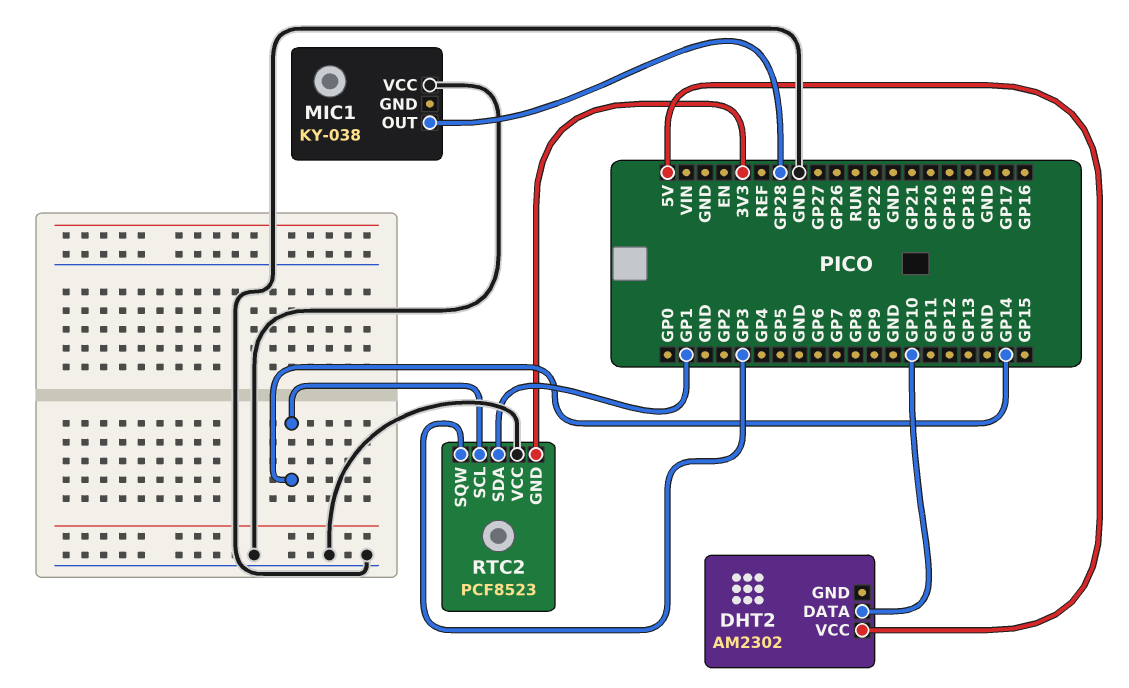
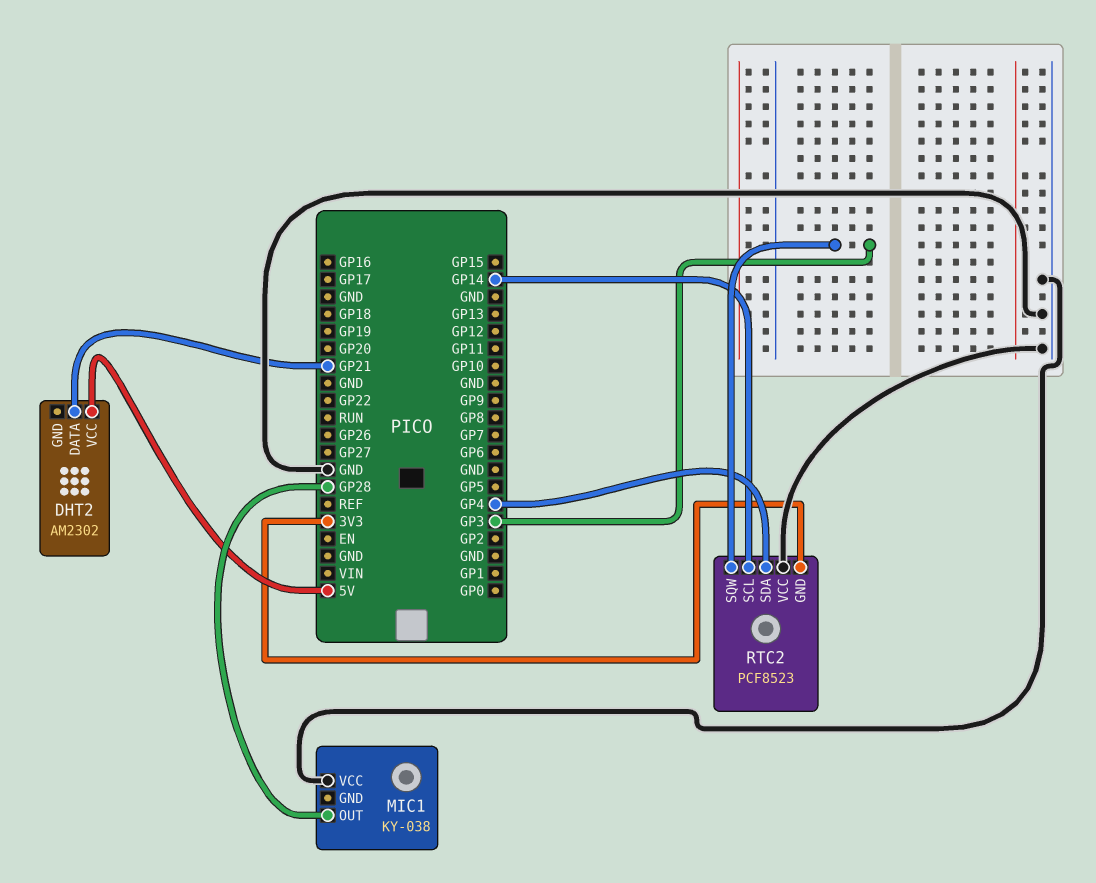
DHT2 pin DATA: GP10 -> GP21
RTC2 pin SDA: GP1 -> GP4

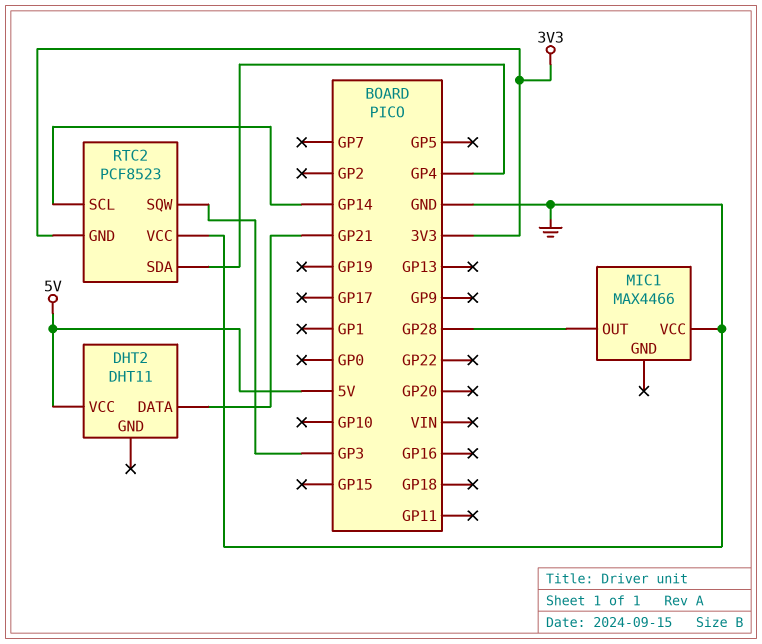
DHT2: AM2302 -> DHT11
MIC1: KY-038 -> MAX4466

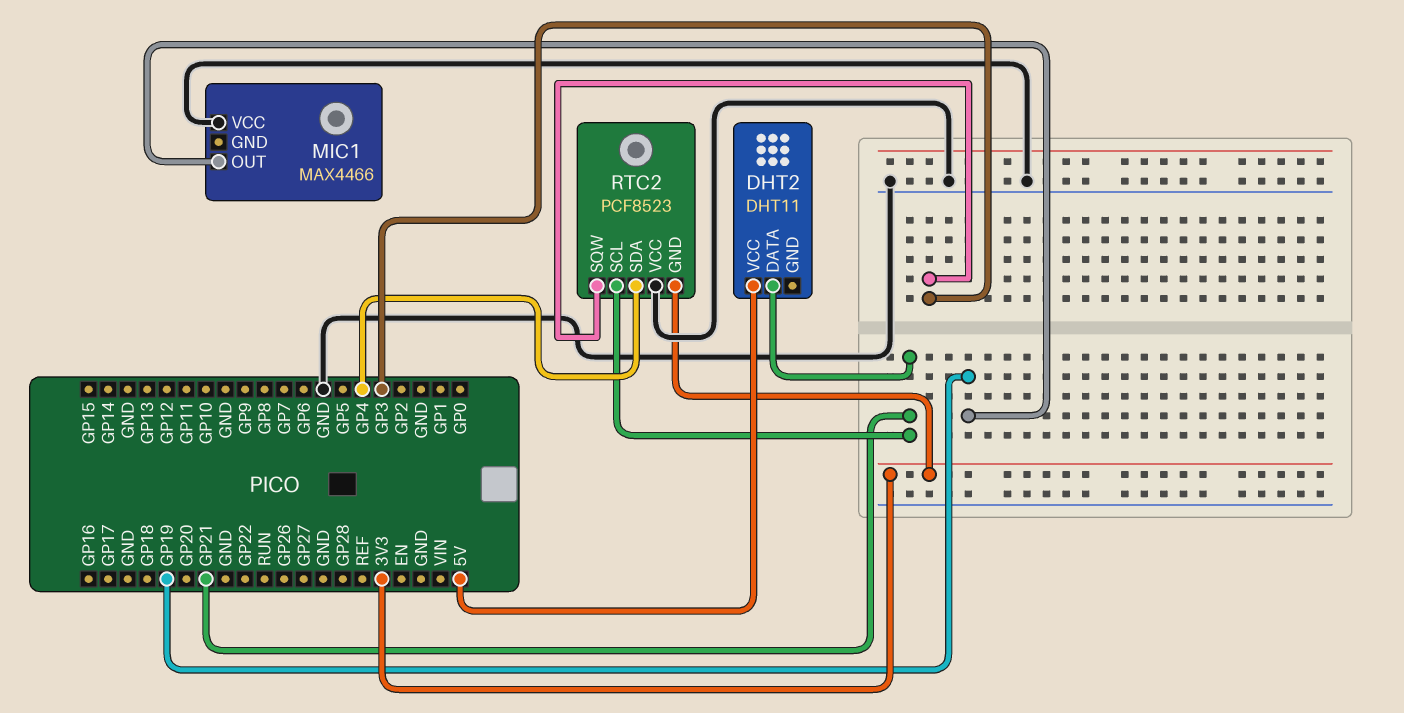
MIC1 pin OUT: GP28 -> GP19
RTC2 pin SCL: GP14 -> GP21

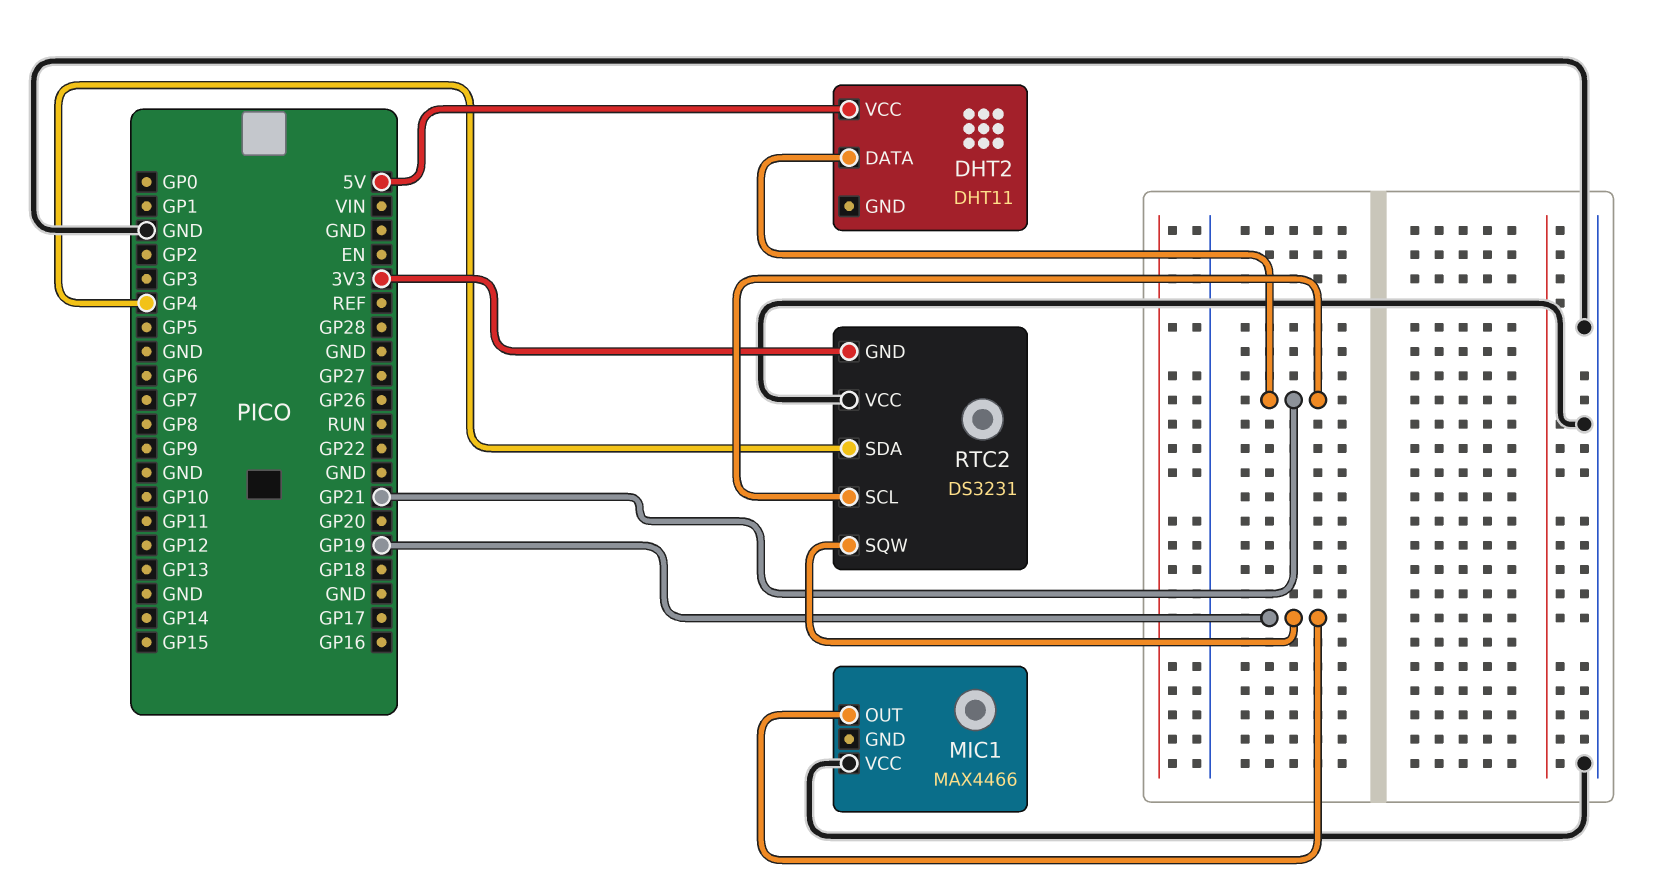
RTC2: PCF8523 -> DS3231
RTC2 pin SQW: GP3 -> GP19

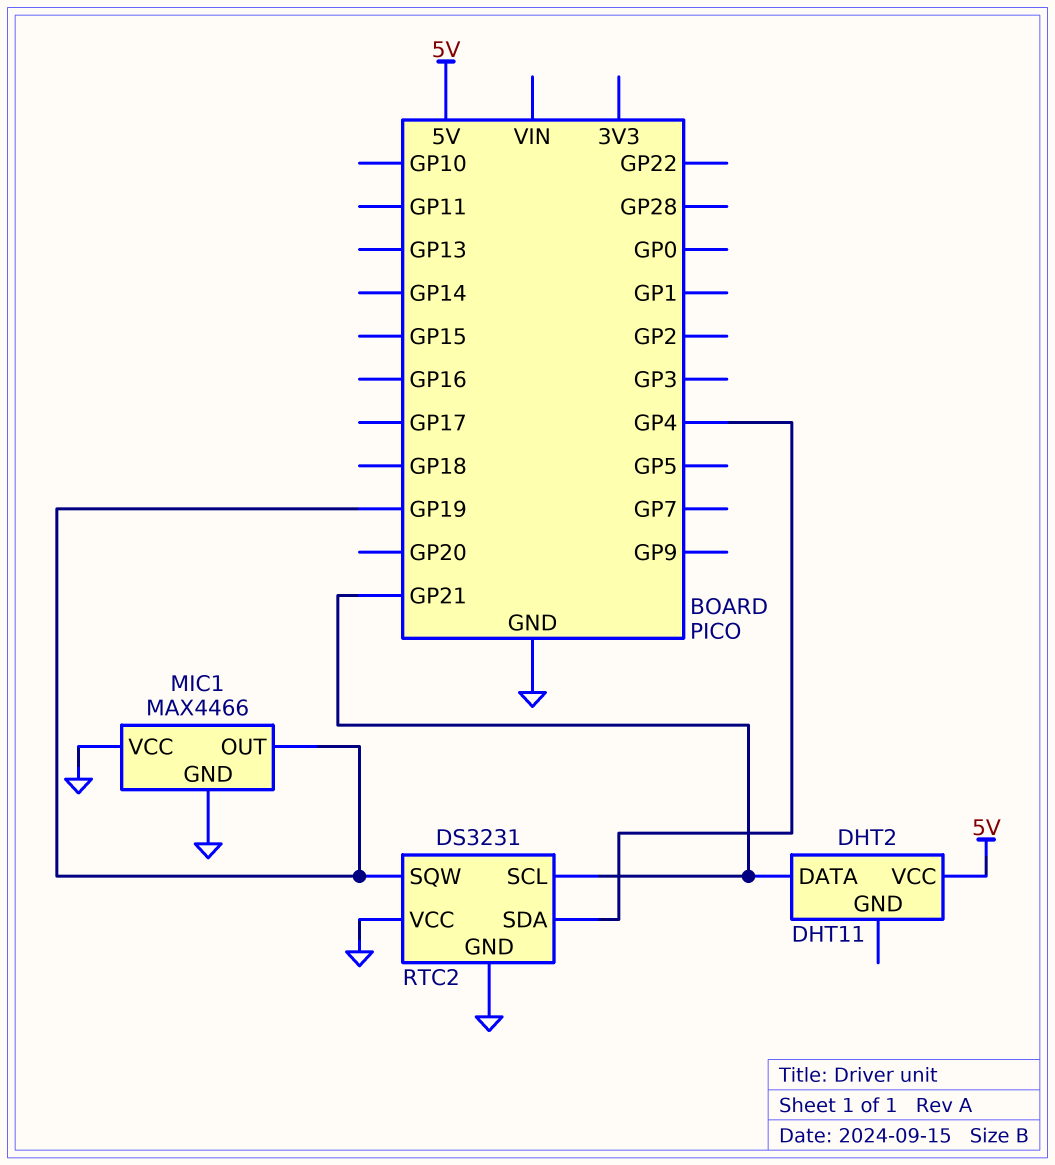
MIC1 pin GND: none -> GND
RTC2 pin GND: 3V3 -> GND

